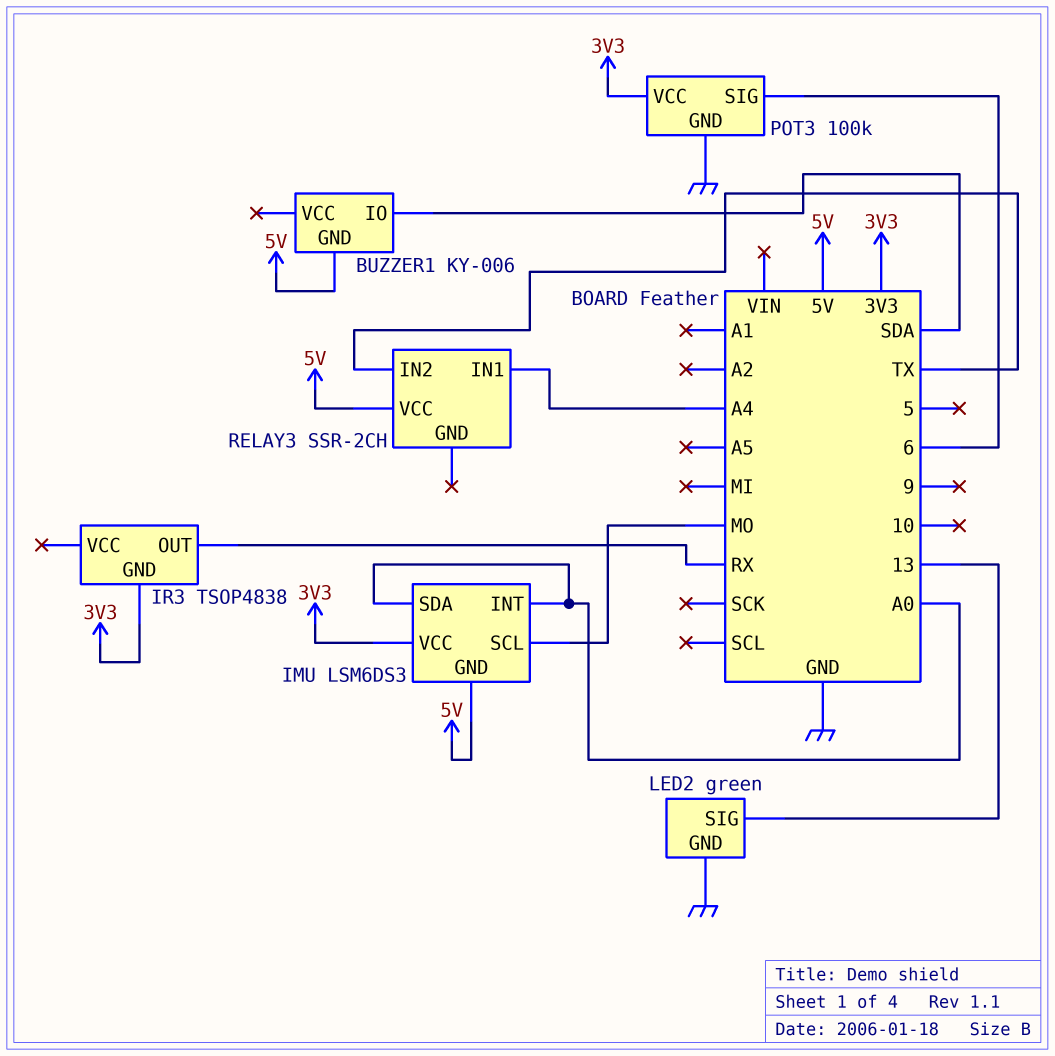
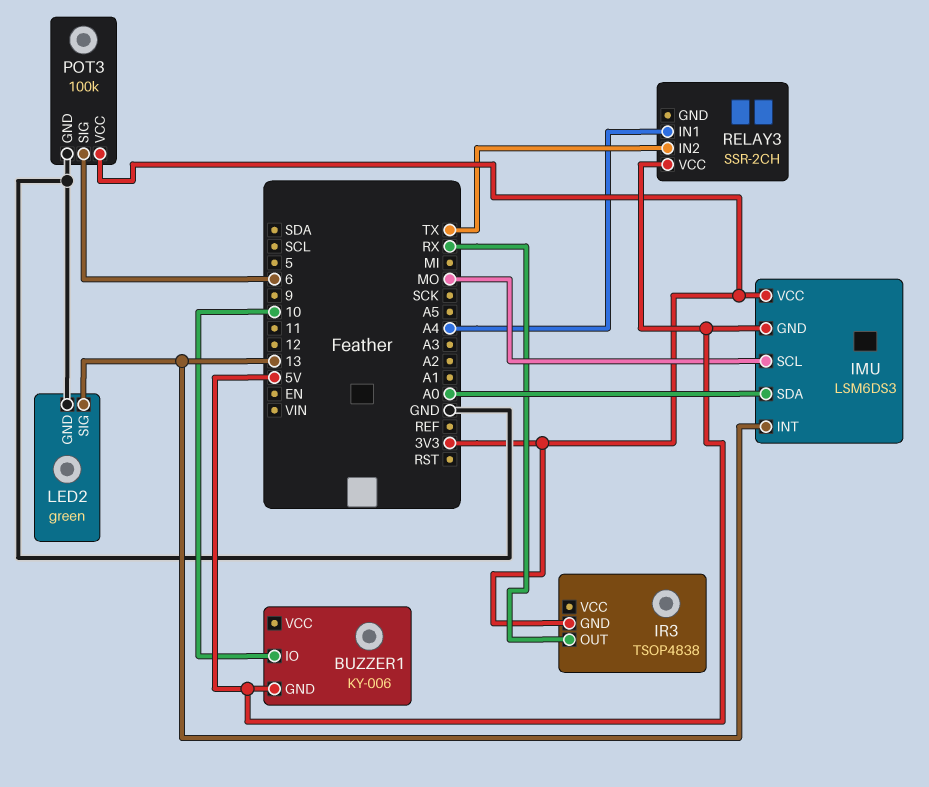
BUZZER1 pin IO: SDA -> 10
IMU pin INT: A0 -> 13

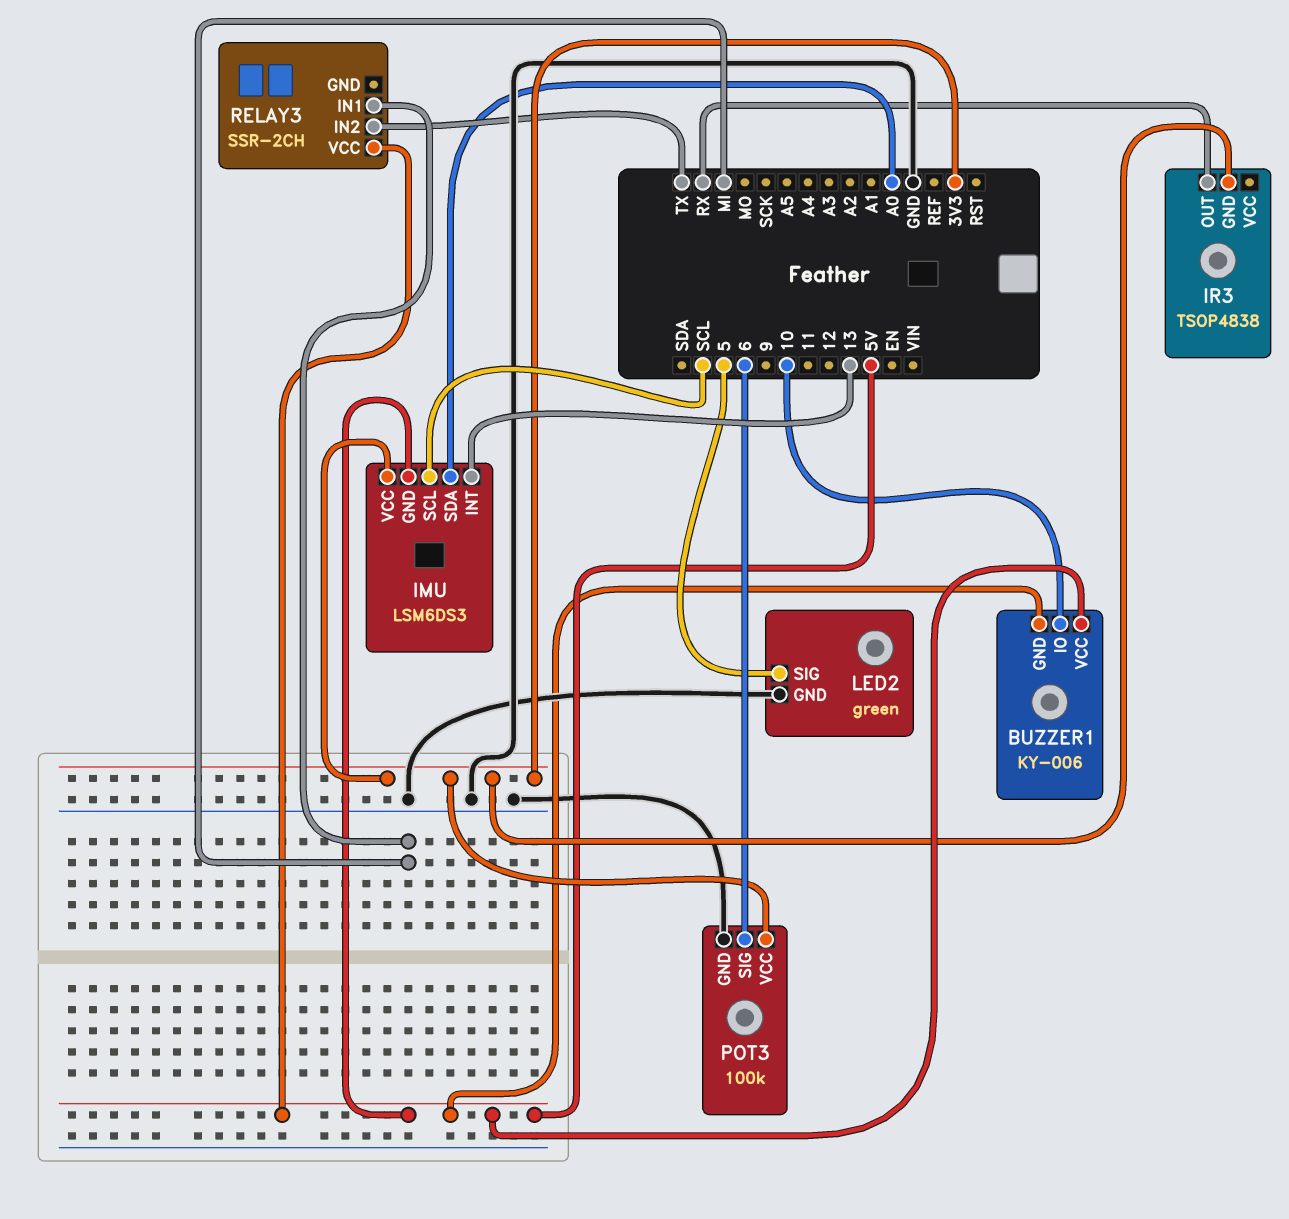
BUZZER1 pin VCC: none -> 5V
IMU pin SCL: MO -> SCL
LED2 pin SIG: 13 -> 5
RELAY3 pin IN1: A4 -> MI

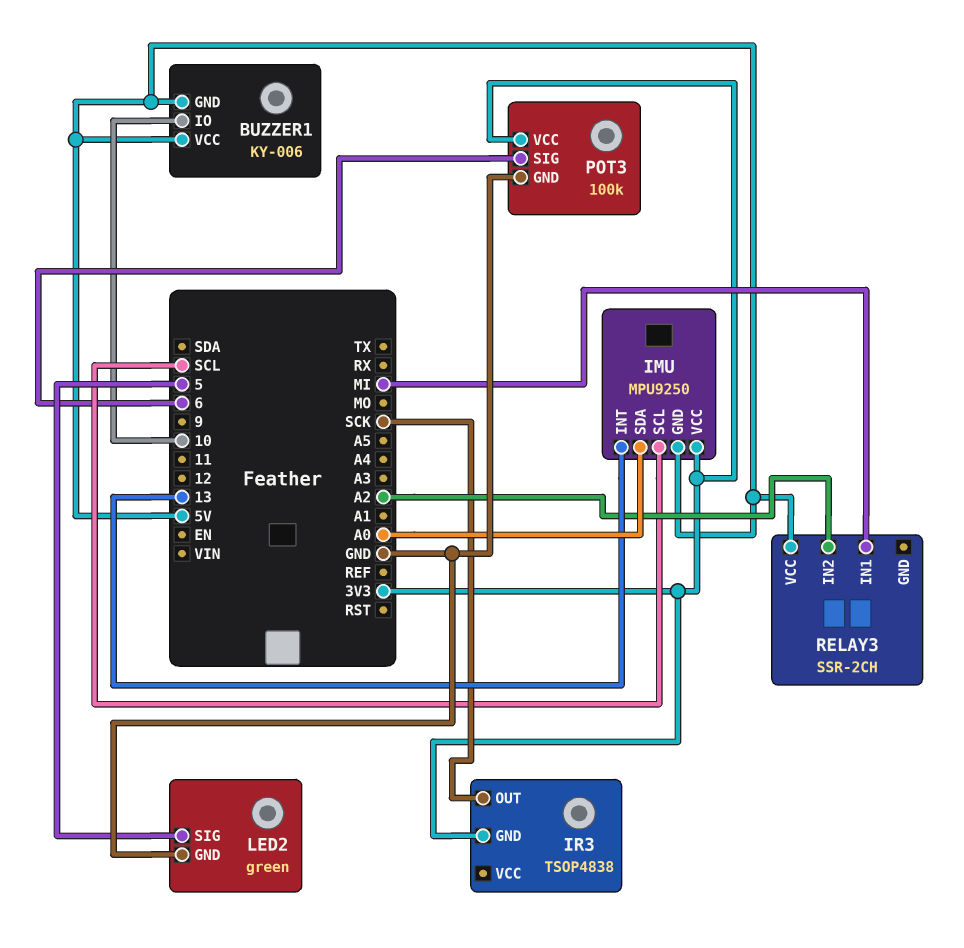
IMU: LSM6DS3 -> MPU9250
IR3 pin OUT: RX -> SCK
RELAY3 pin IN2: TX -> A2

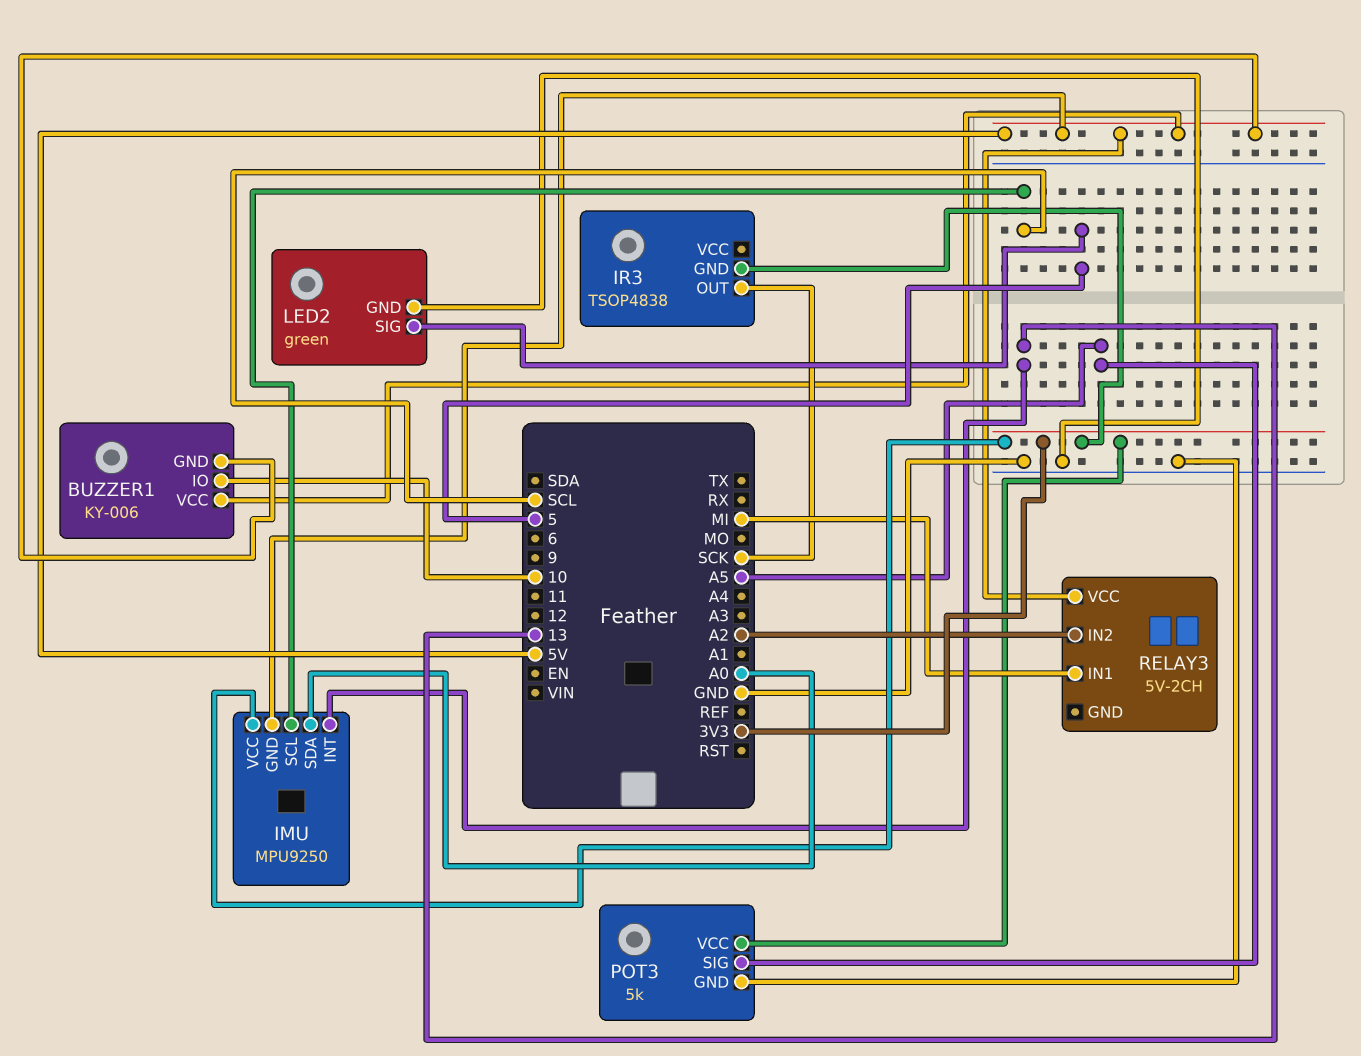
POT3: 100k -> 5k
POT3 pin SIG: 6 -> A5
RELAY3: SSR-2CH -> 5V-2CH

